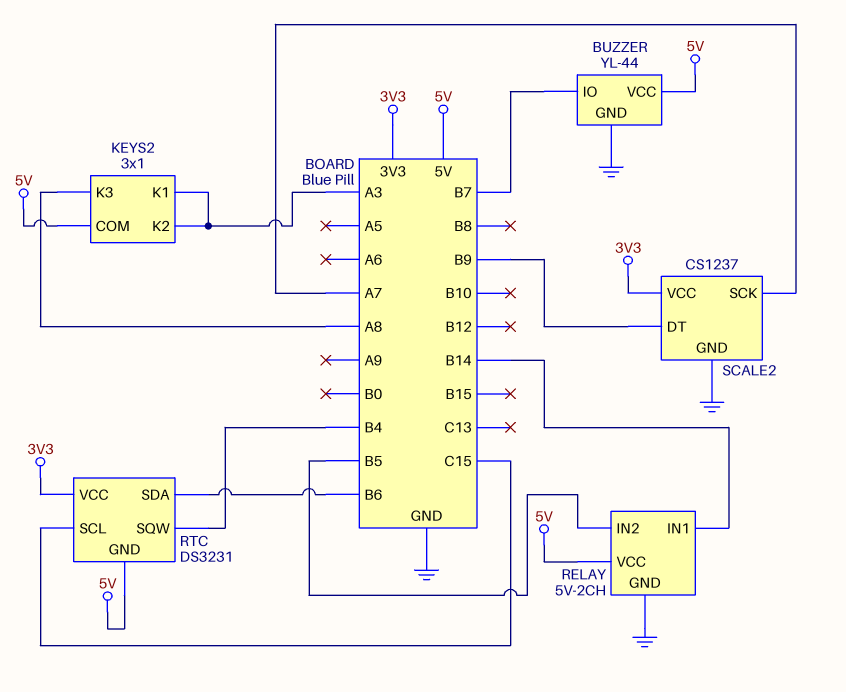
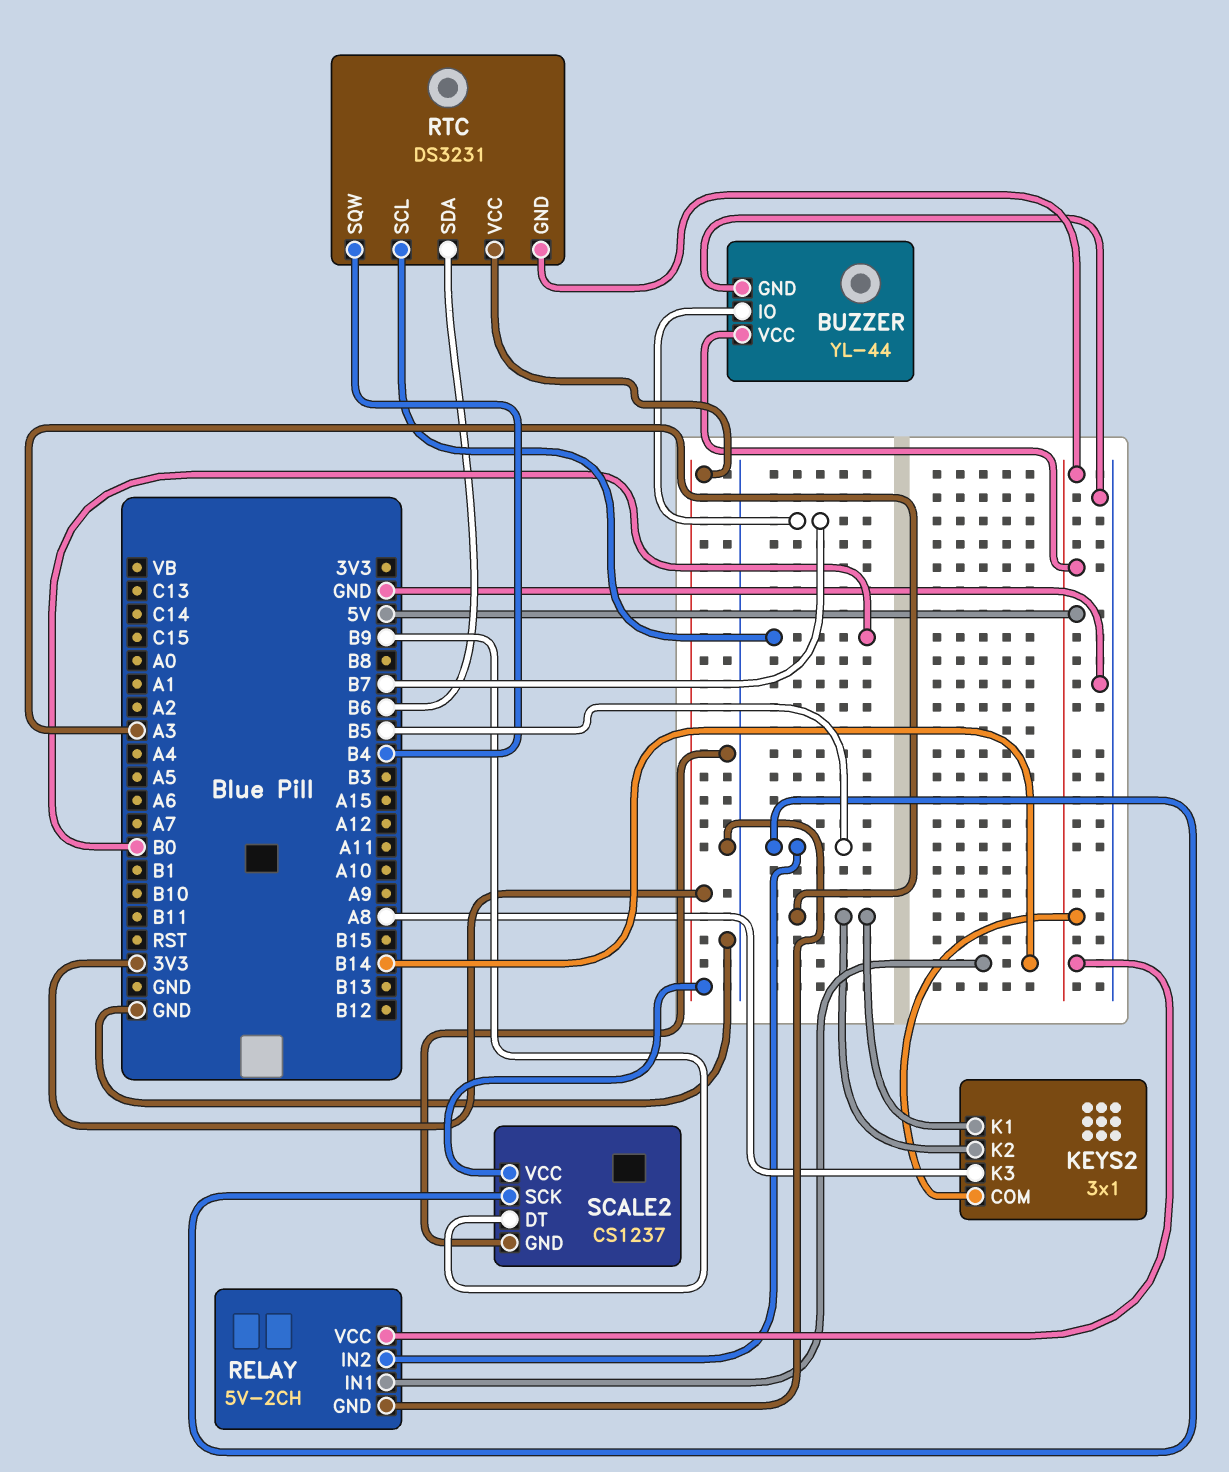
RTC pin SCL: C15 -> B0
SCALE2 pin SCK: A7 -> B5

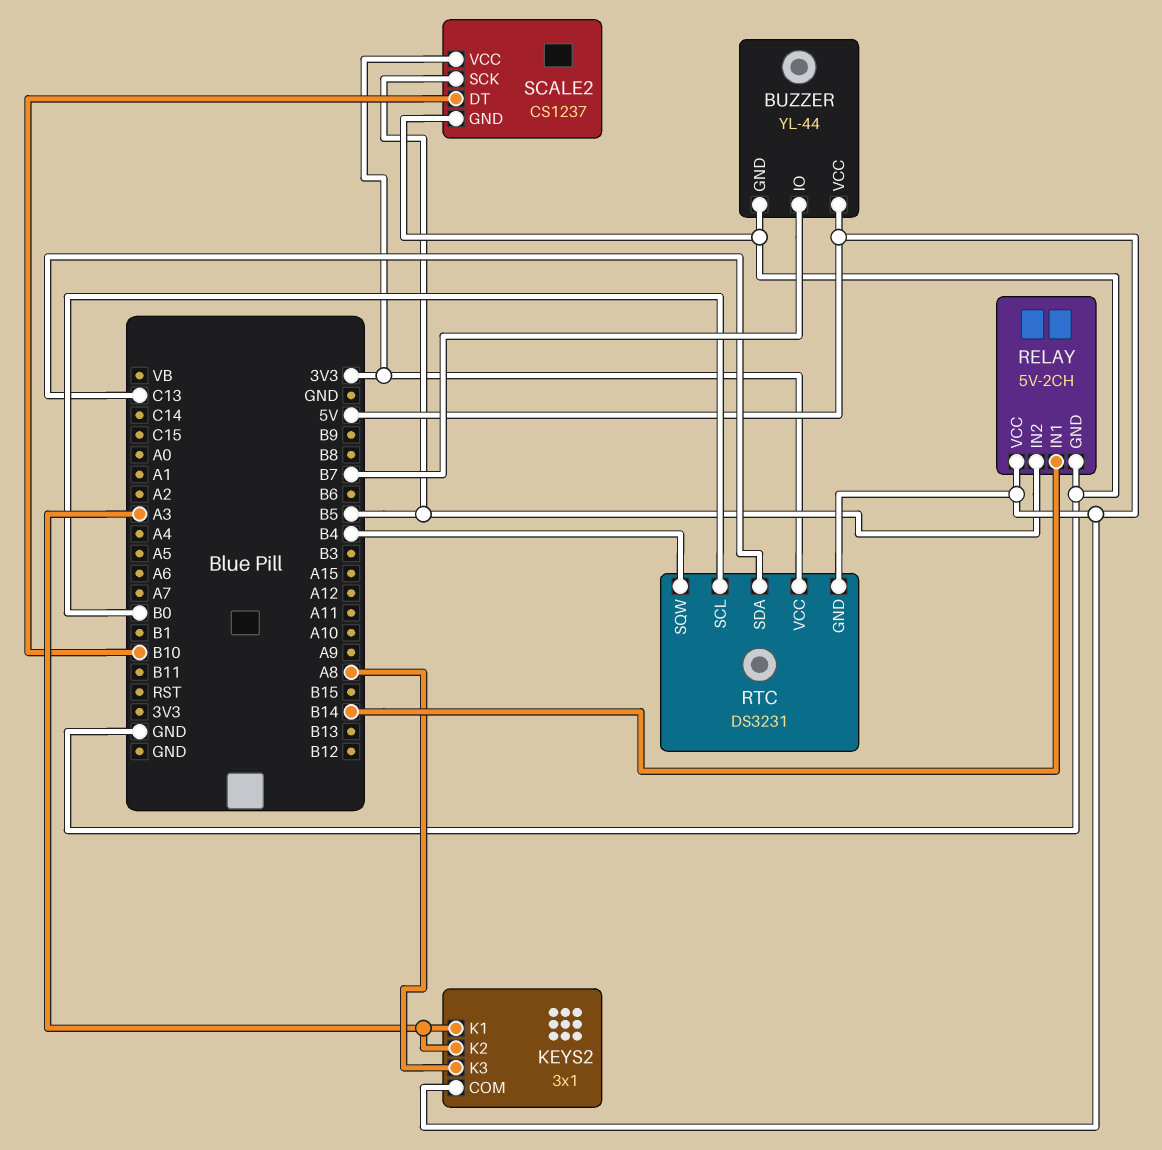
RTC pin SDA: B6 -> C13
SCALE2 pin DT: B9 -> B10

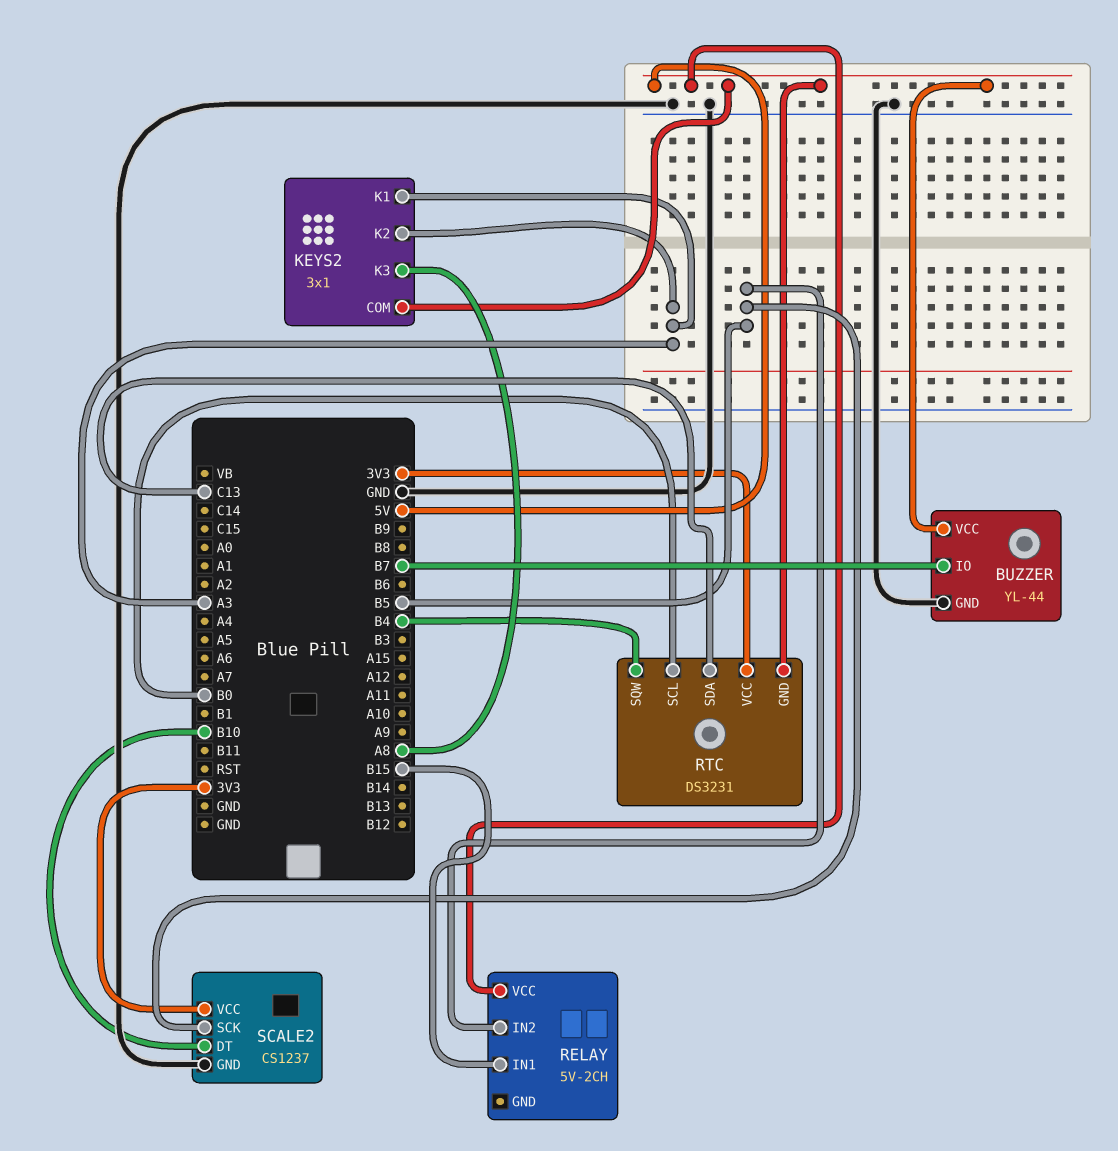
RELAY pin GND: GND -> none
RELAY pin IN1: B14 -> B15

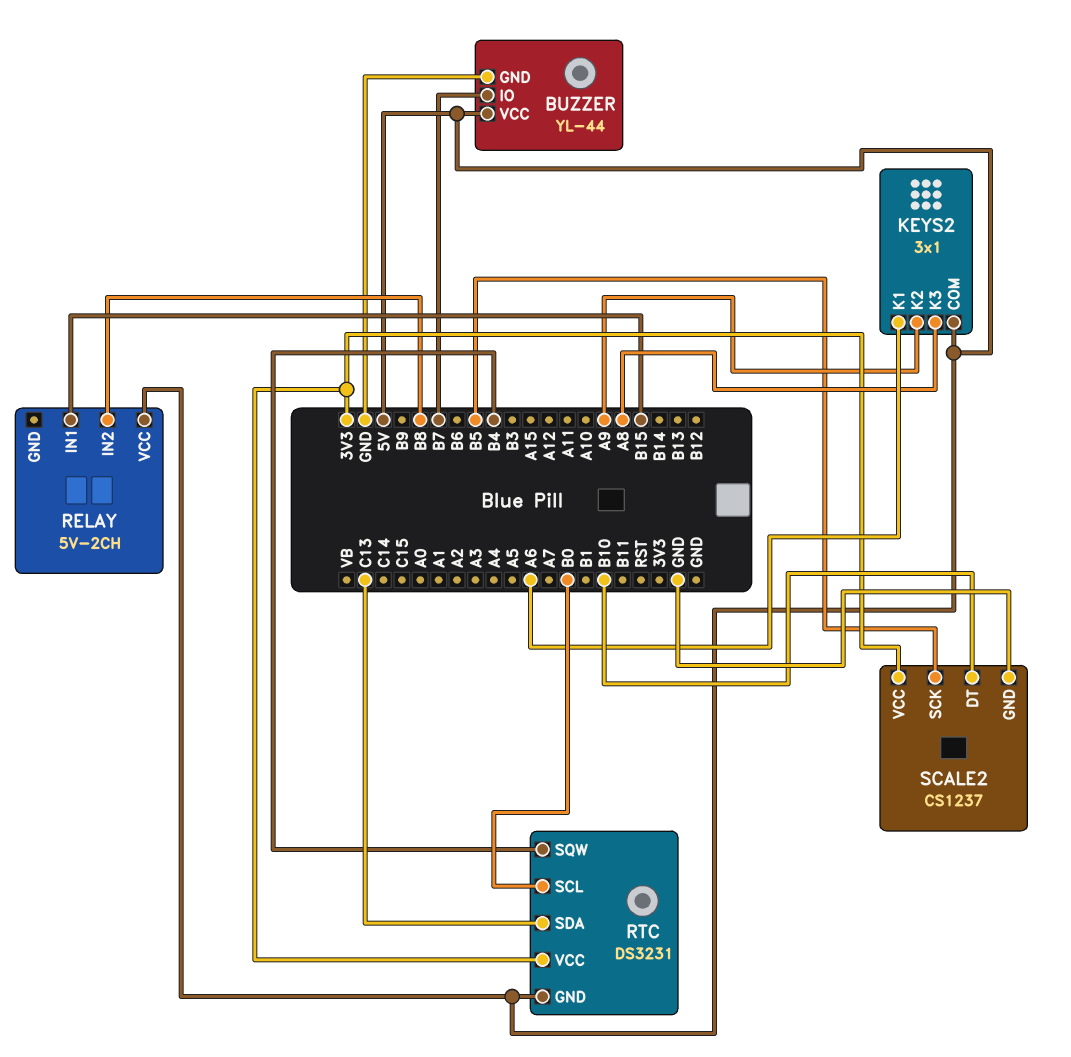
KEYS2 pin K1: A3 -> A6
KEYS2 pin K2: A3 -> A9
RELAY pin IN2: B5 -> B8

